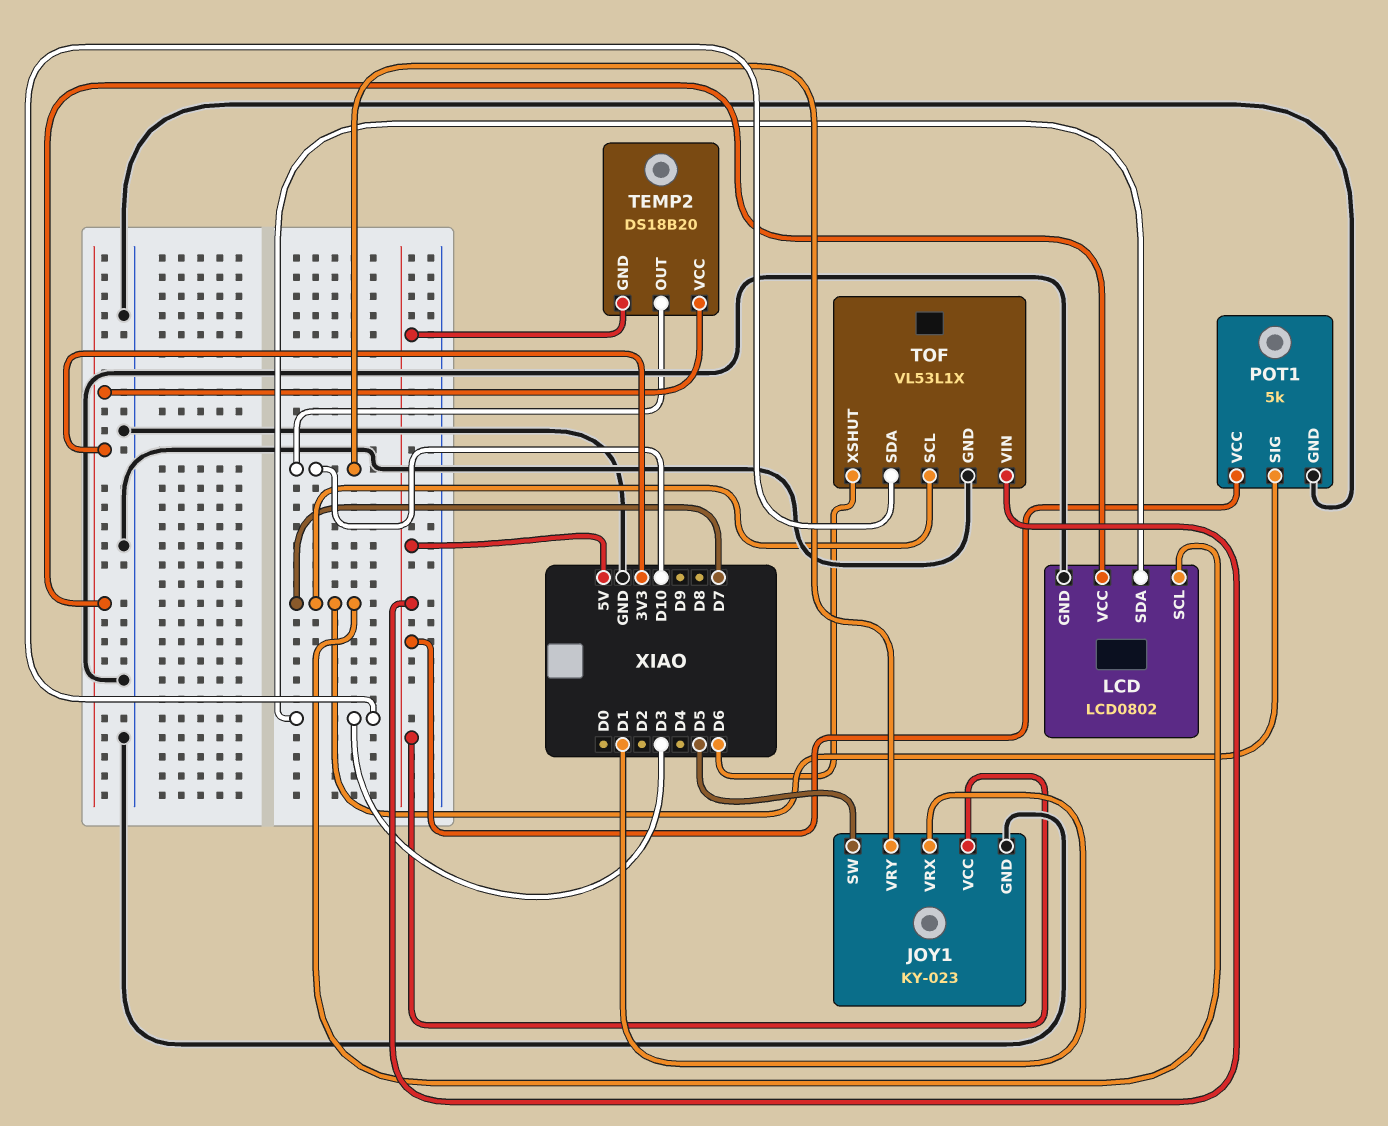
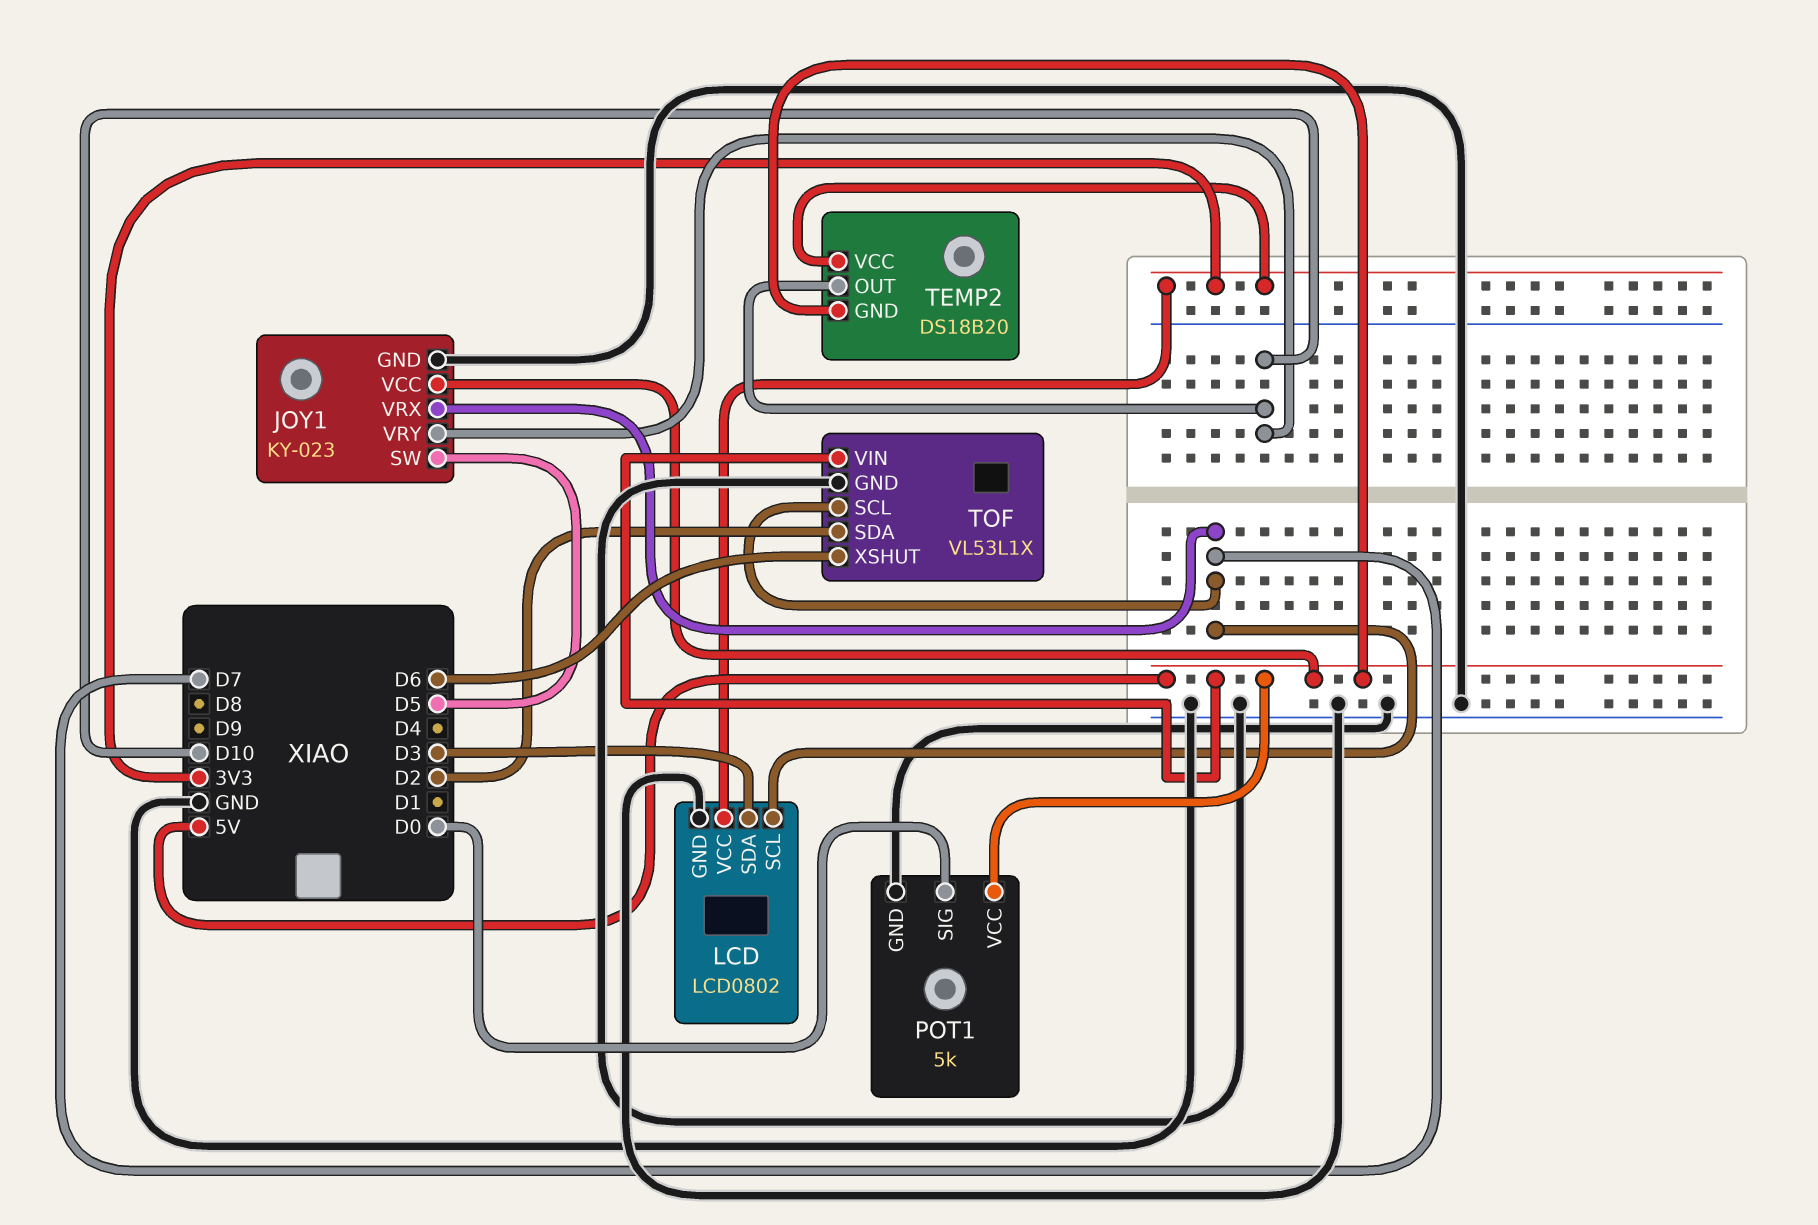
JOY1 pin VRX: D1 -> D7
POT1 pin SIG: D7 -> D0
TOF pin SDA: D3 -> D2

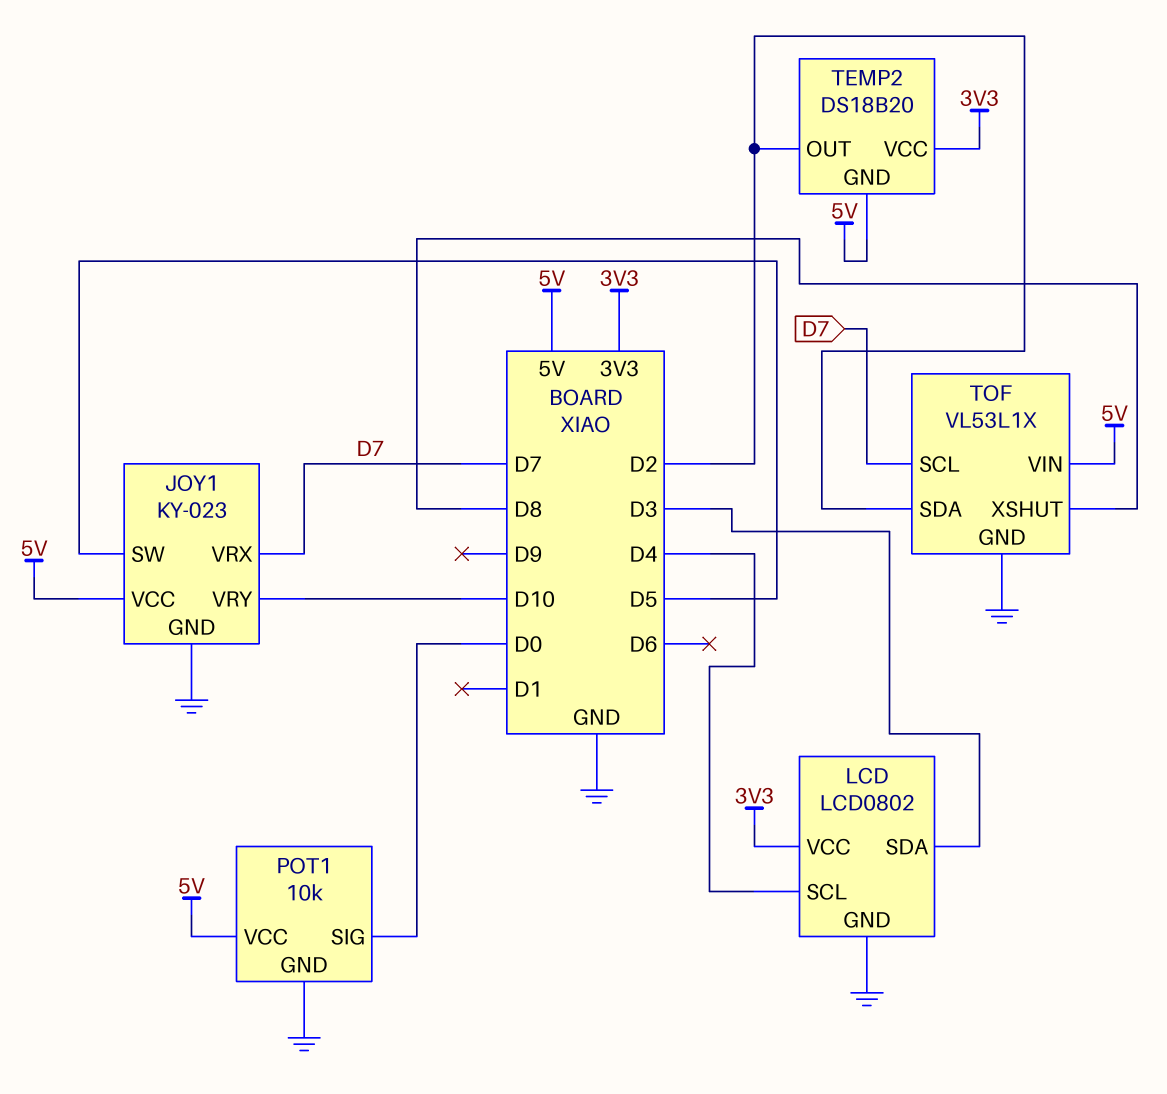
LCD pin SCL: D7 -> D4
POT1: 5k -> 10k
TEMP2 pin OUT: D10 -> D2
TOF pin XSHUT: D6 -> D8

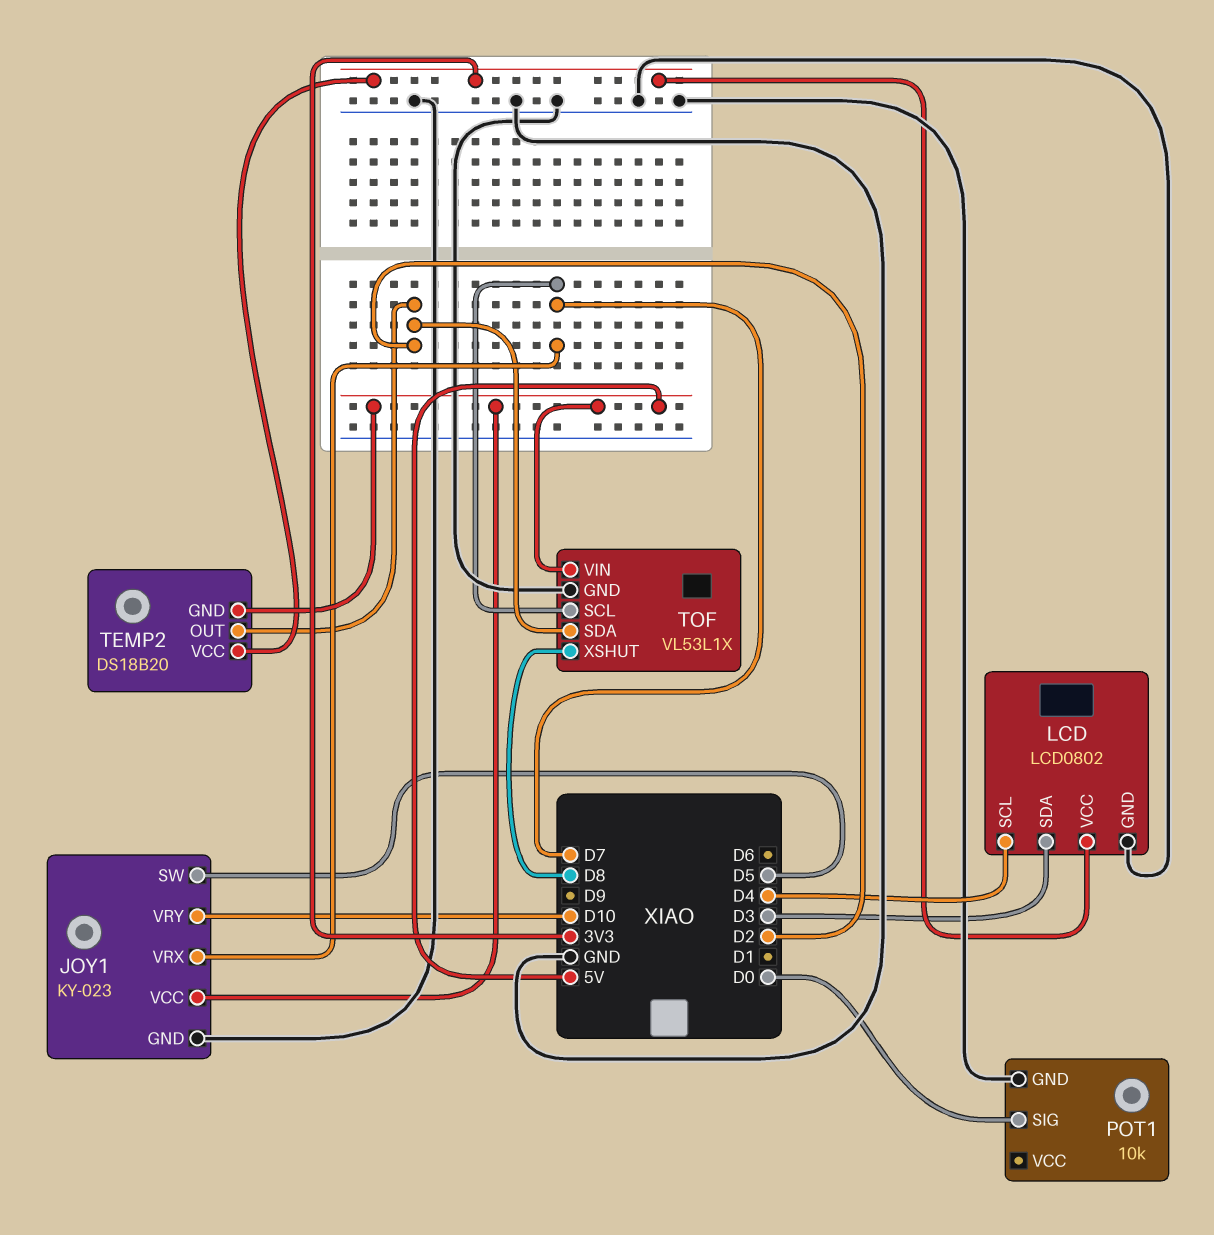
POT1 pin VCC: 5V -> none

